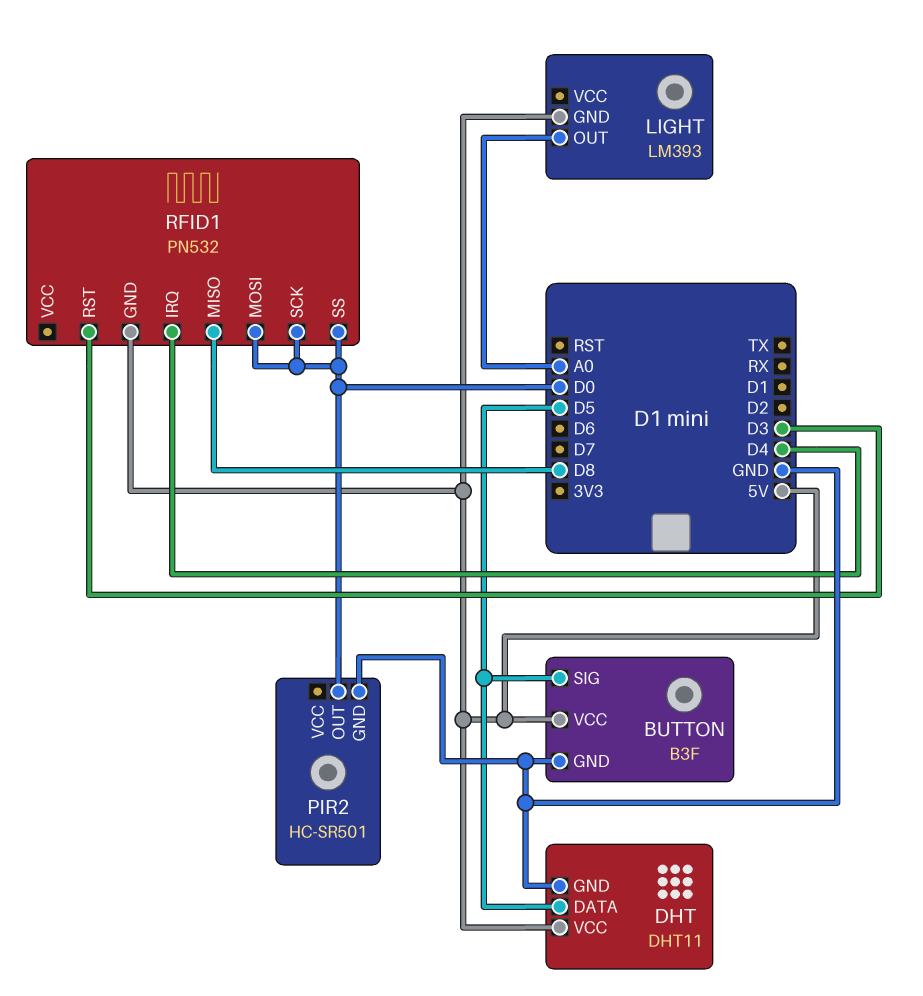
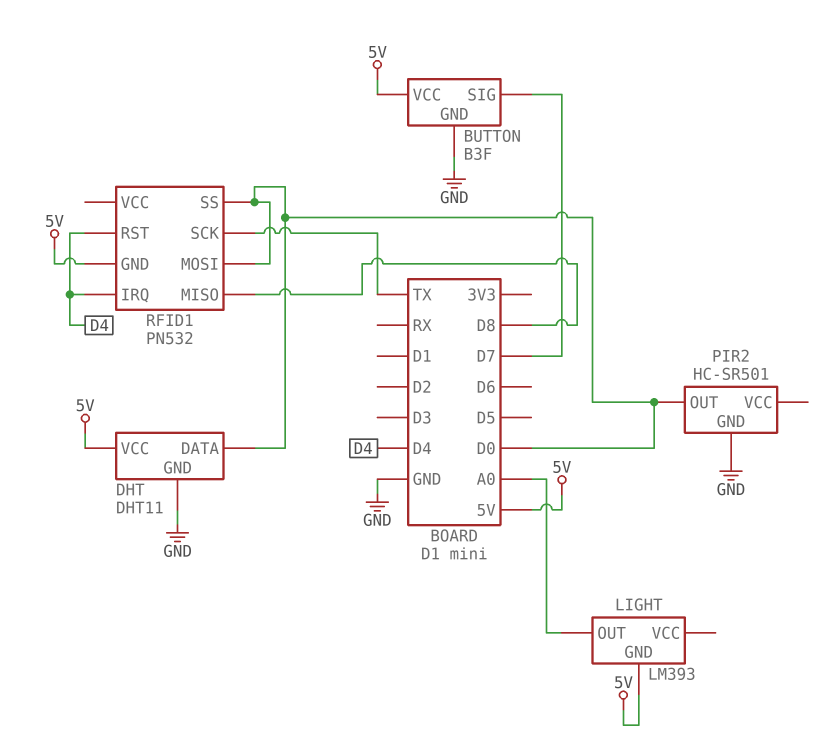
BUTTON pin SIG: D5 -> D7
DHT pin DATA: D5 -> D0
RFID1 pin RST: D3 -> D4
RFID1 pin SCK: D0 -> TX

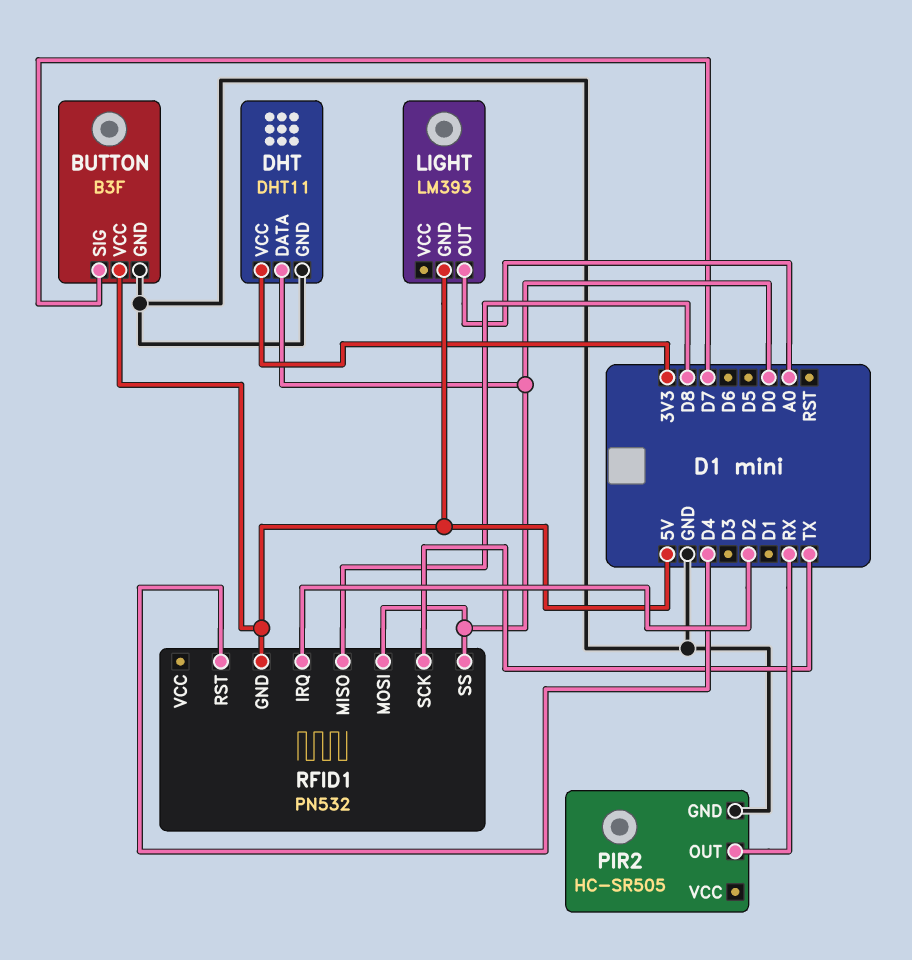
DHT pin VCC: 5V -> 3V3
PIR2: HC-SR501 -> HC-SR505
PIR2 pin OUT: D0 -> RX
RFID1 pin IRQ: D4 -> D2

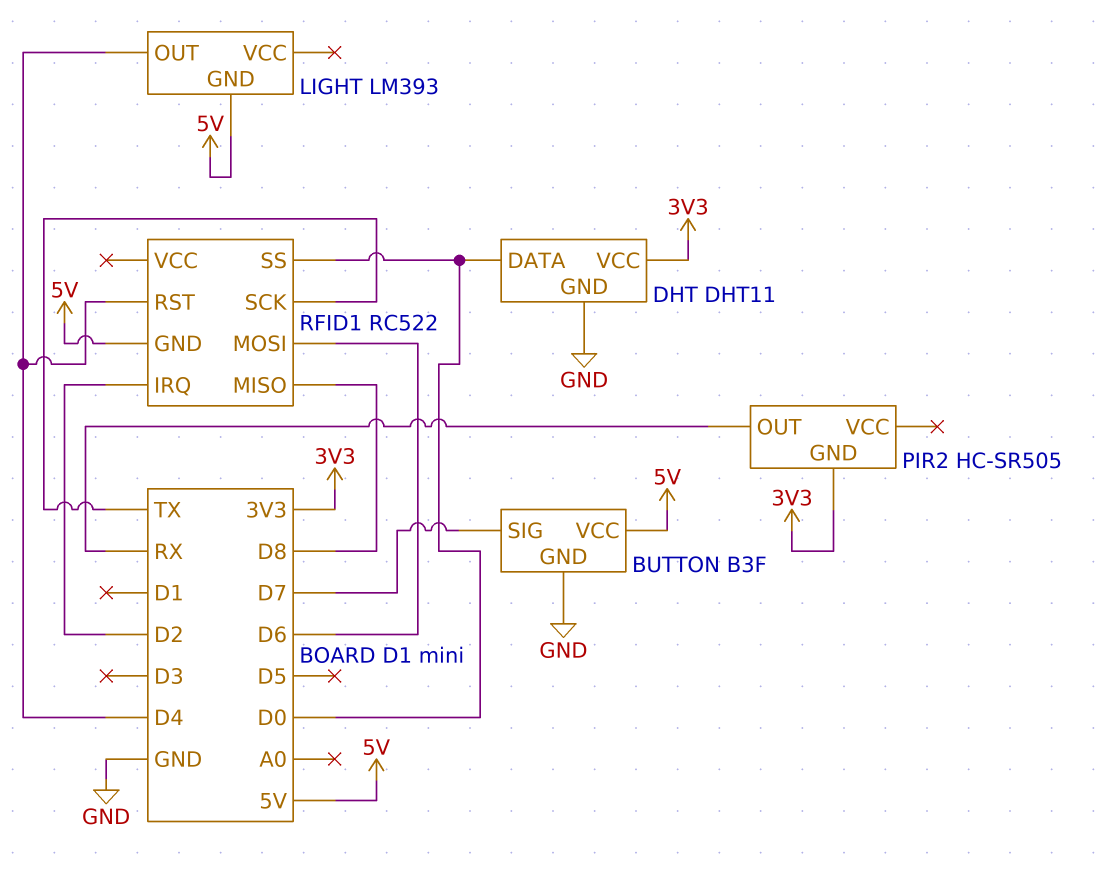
LIGHT pin OUT: A0 -> D4
PIR2 pin GND: GND -> 3V3
RFID1: PN532 -> RC522
RFID1 pin MOSI: D0 -> D6

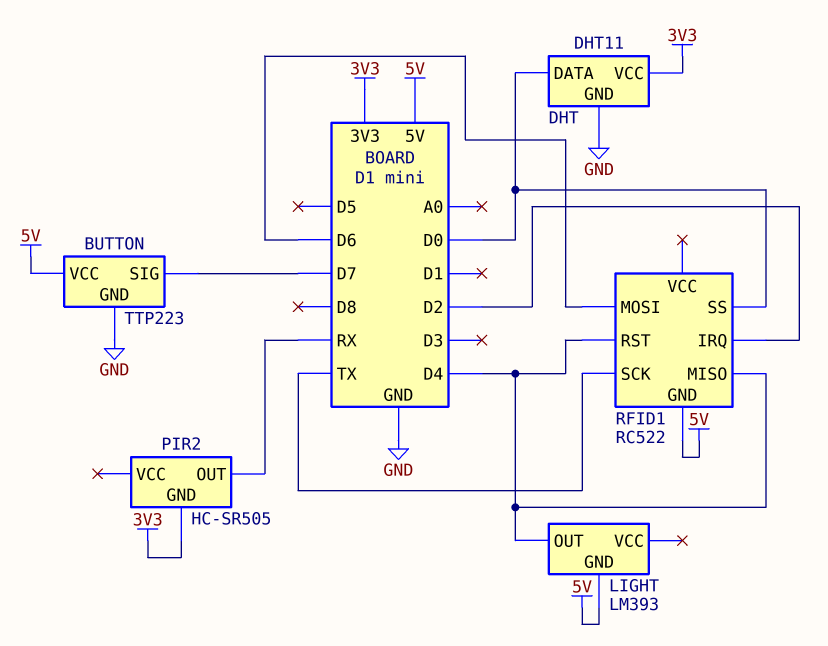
BUTTON: B3F -> TTP223
RFID1 pin MISO: D8 -> D4

